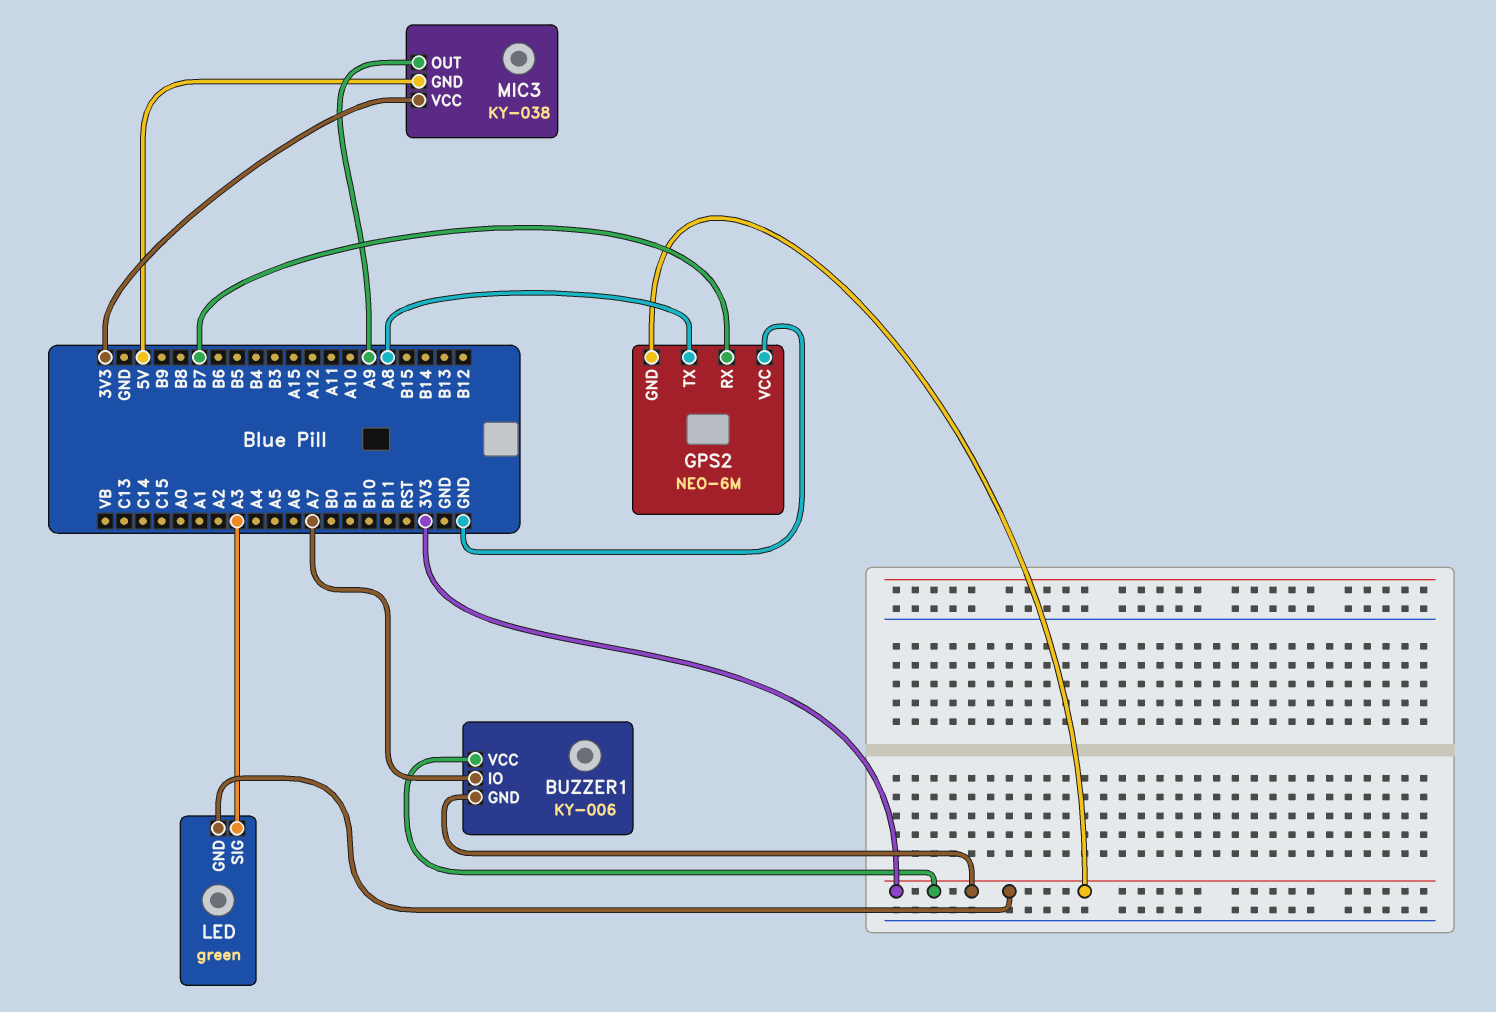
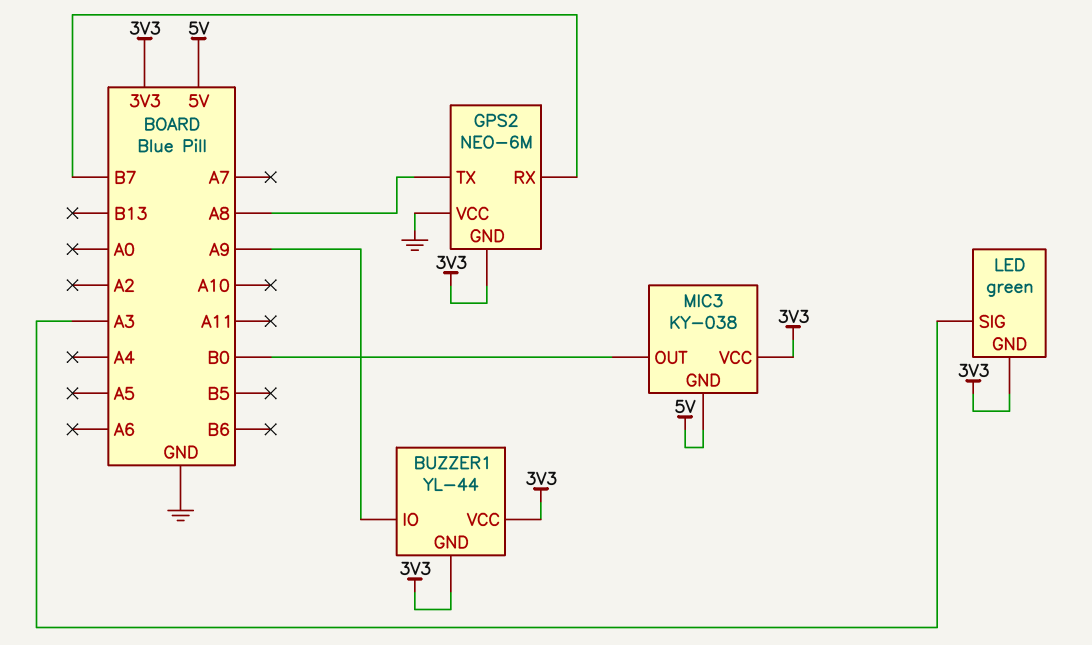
BUZZER1: KY-006 -> YL-44
BUZZER1 pin IO: A7 -> A9
MIC3 pin OUT: A9 -> B0

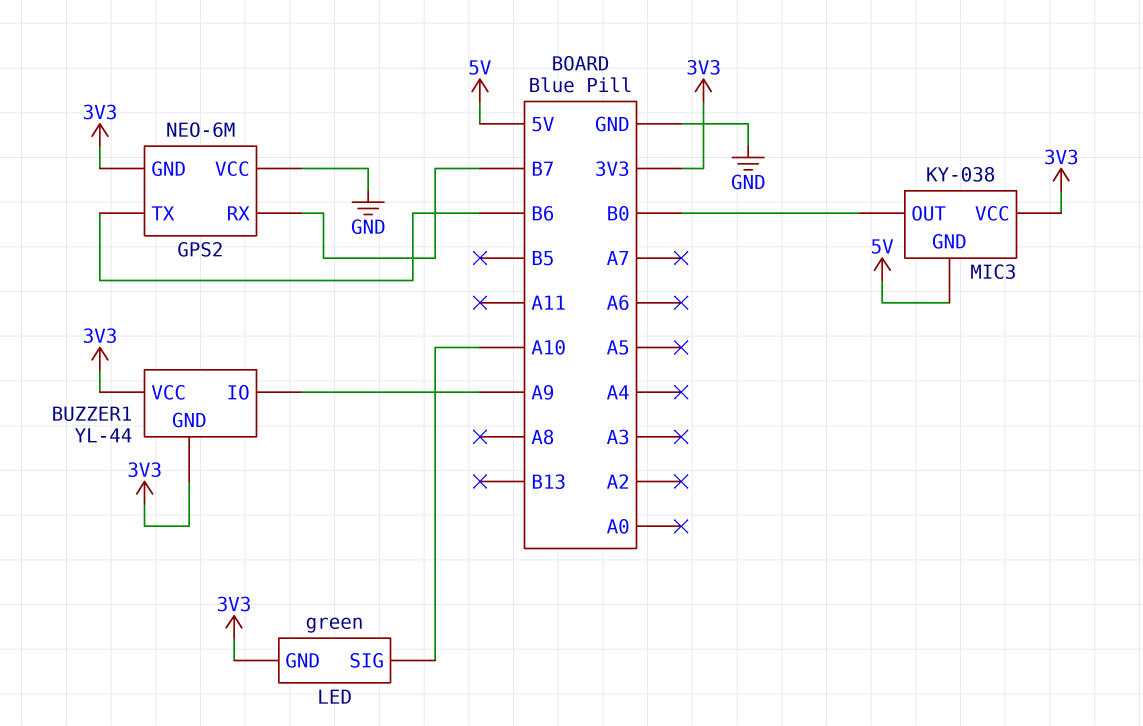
GPS2 pin TX: A8 -> B6
LED pin SIG: A3 -> A10

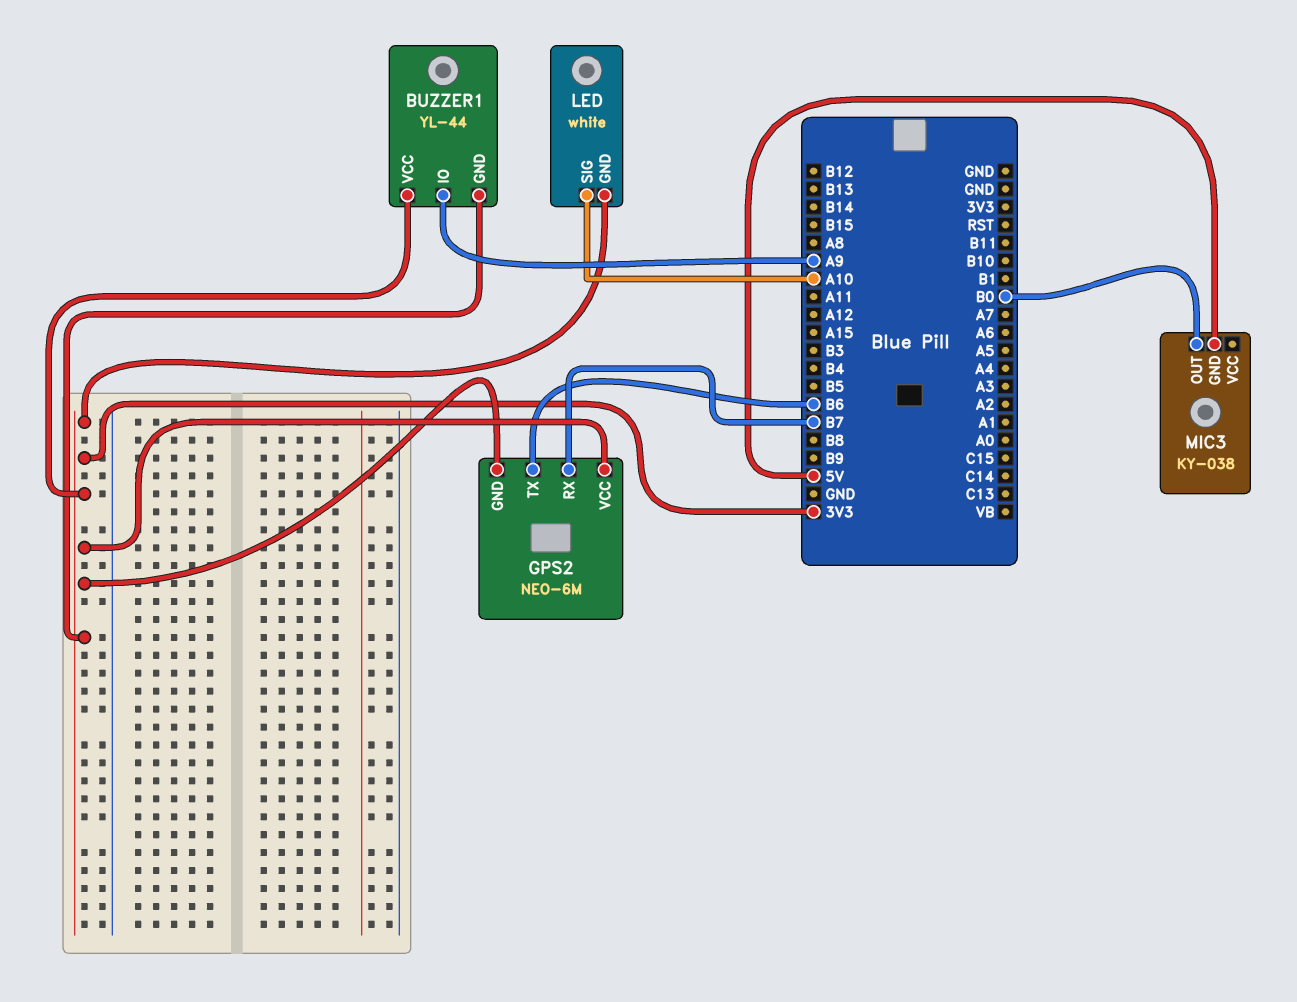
GPS2 pin VCC: GND -> 3V3
LED: green -> white
MIC3 pin VCC: 3V3 -> none

